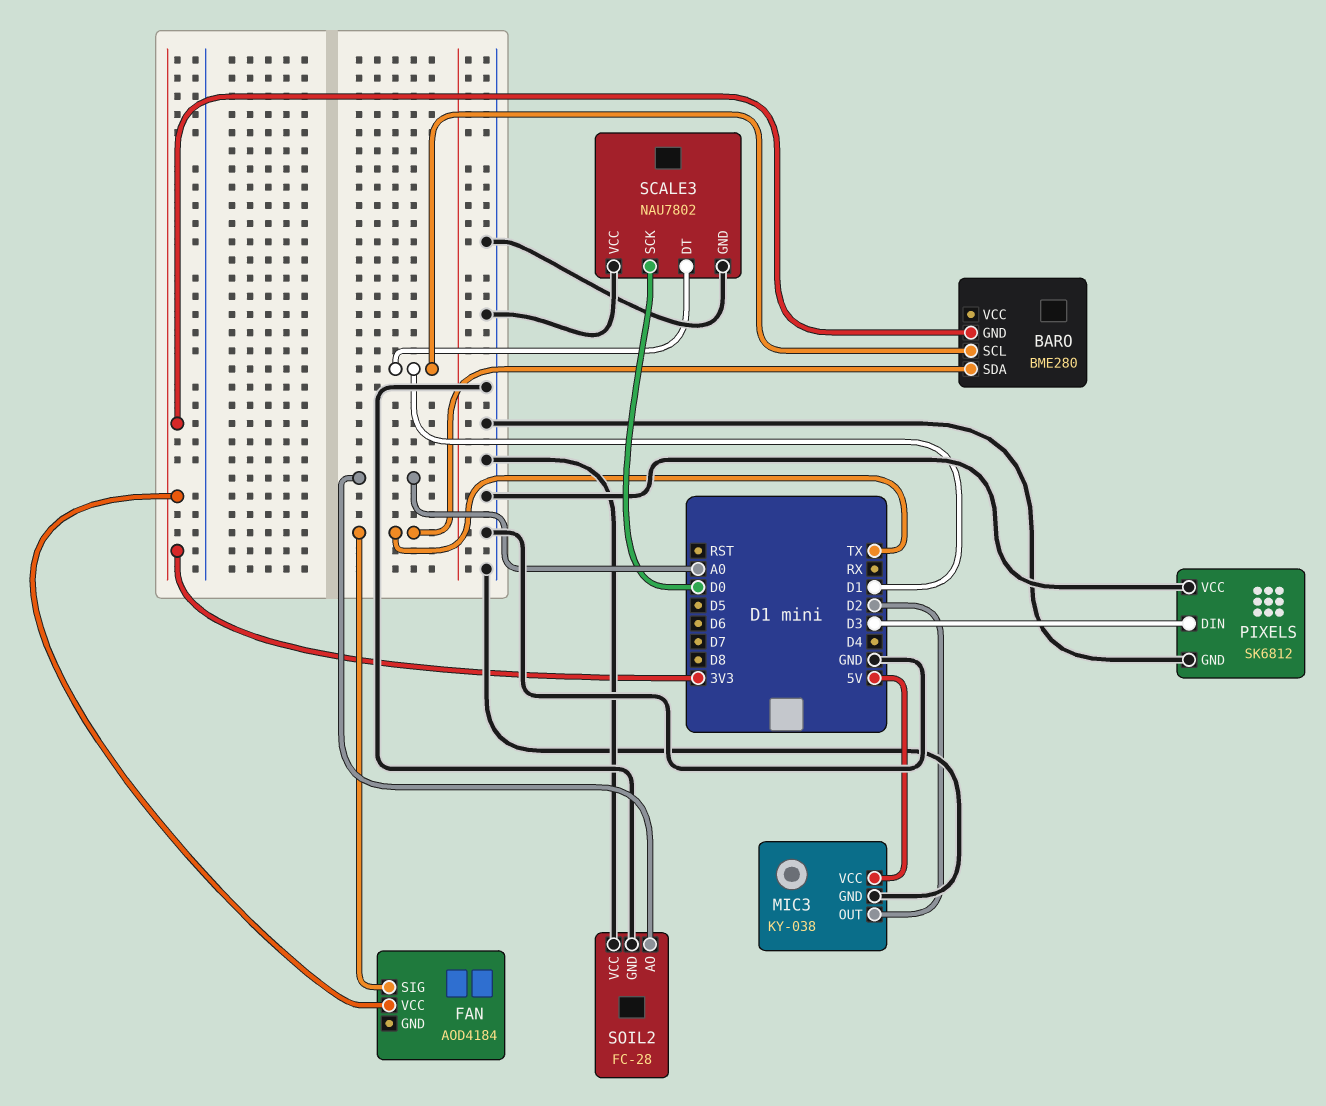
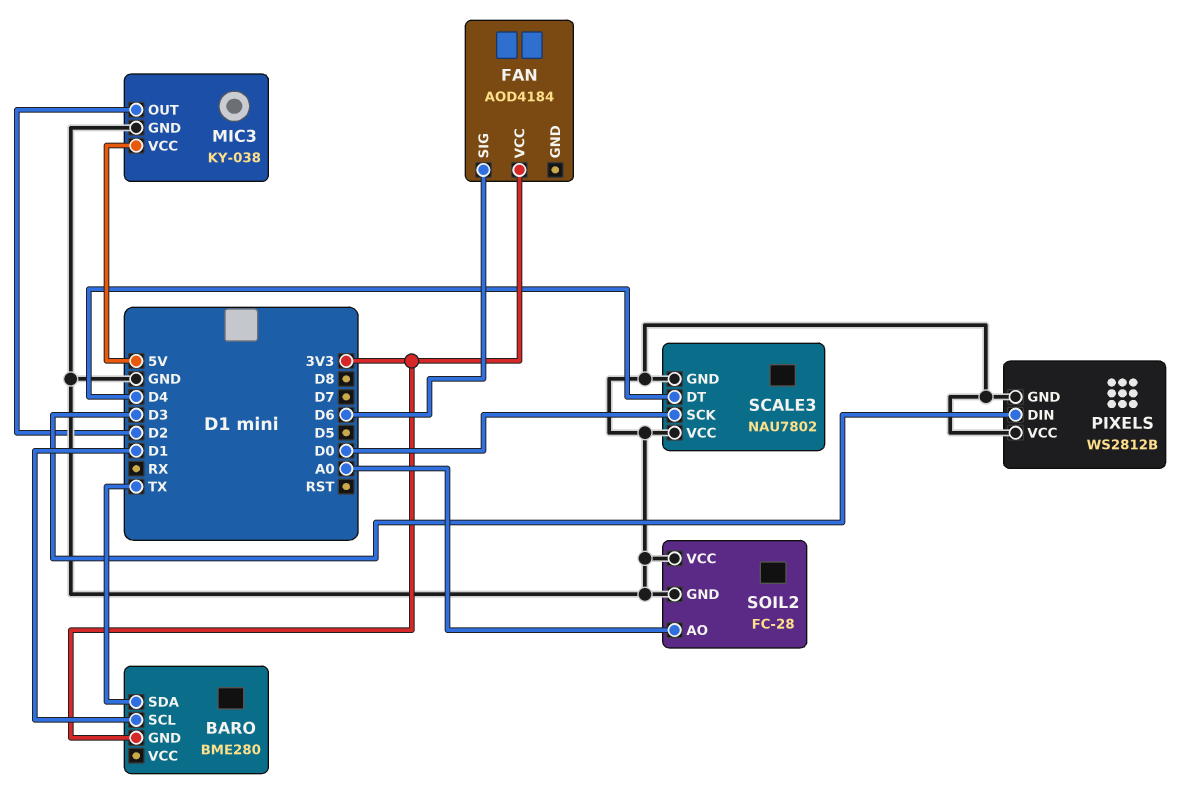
FAN pin SIG: TX -> D6
PIXELS: SK6812 -> WS2812B
SCALE3 pin DT: D1 -> D4

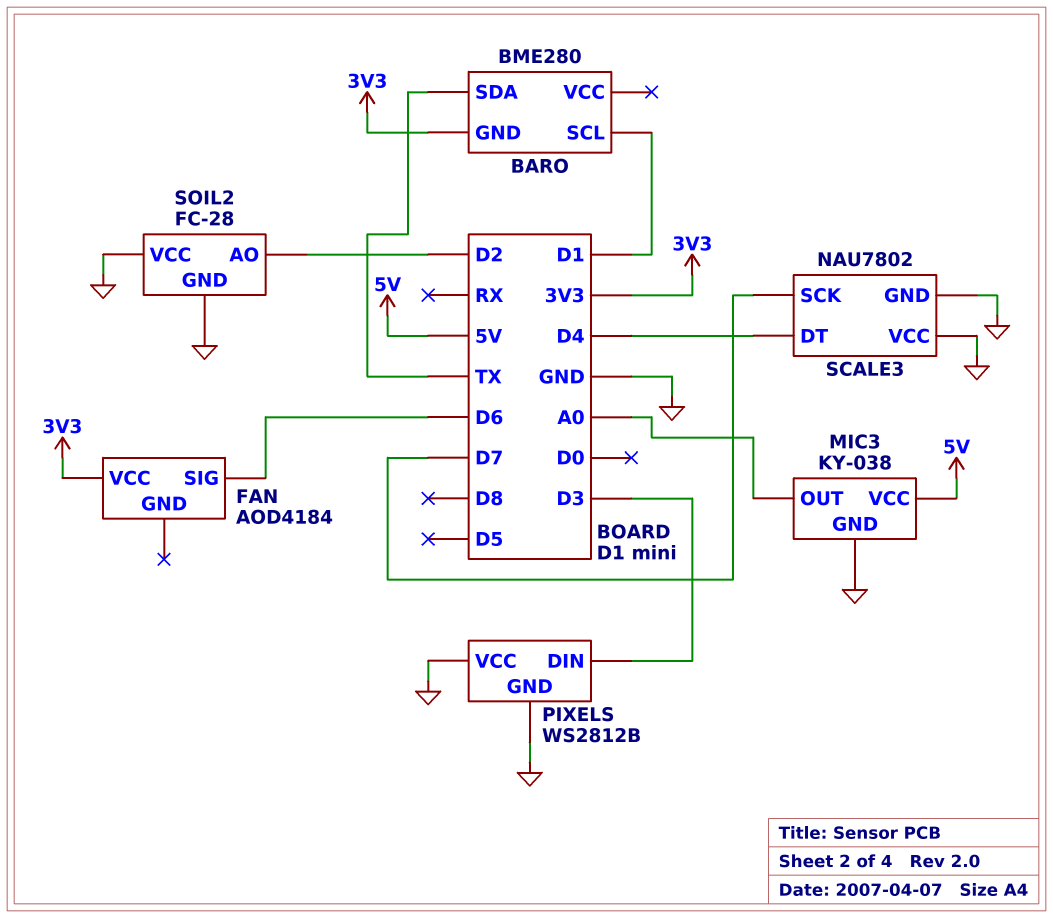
MIC3 pin OUT: D2 -> A0
SCALE3 pin SCK: D0 -> D7
SOIL2 pin AO: A0 -> D2

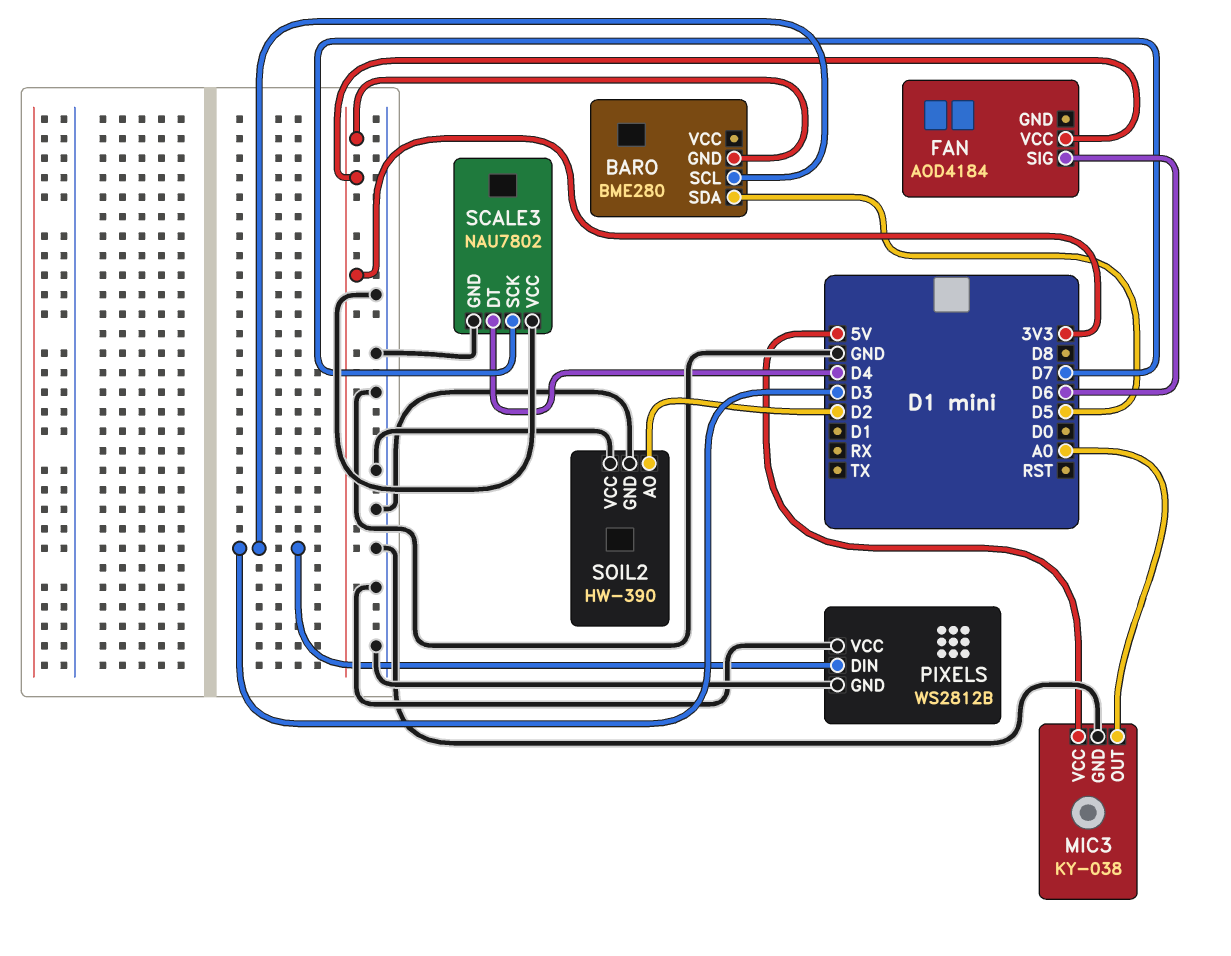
BARO pin SCL: D1 -> D3
BARO pin SDA: TX -> D5
SOIL2: FC-28 -> HW-390

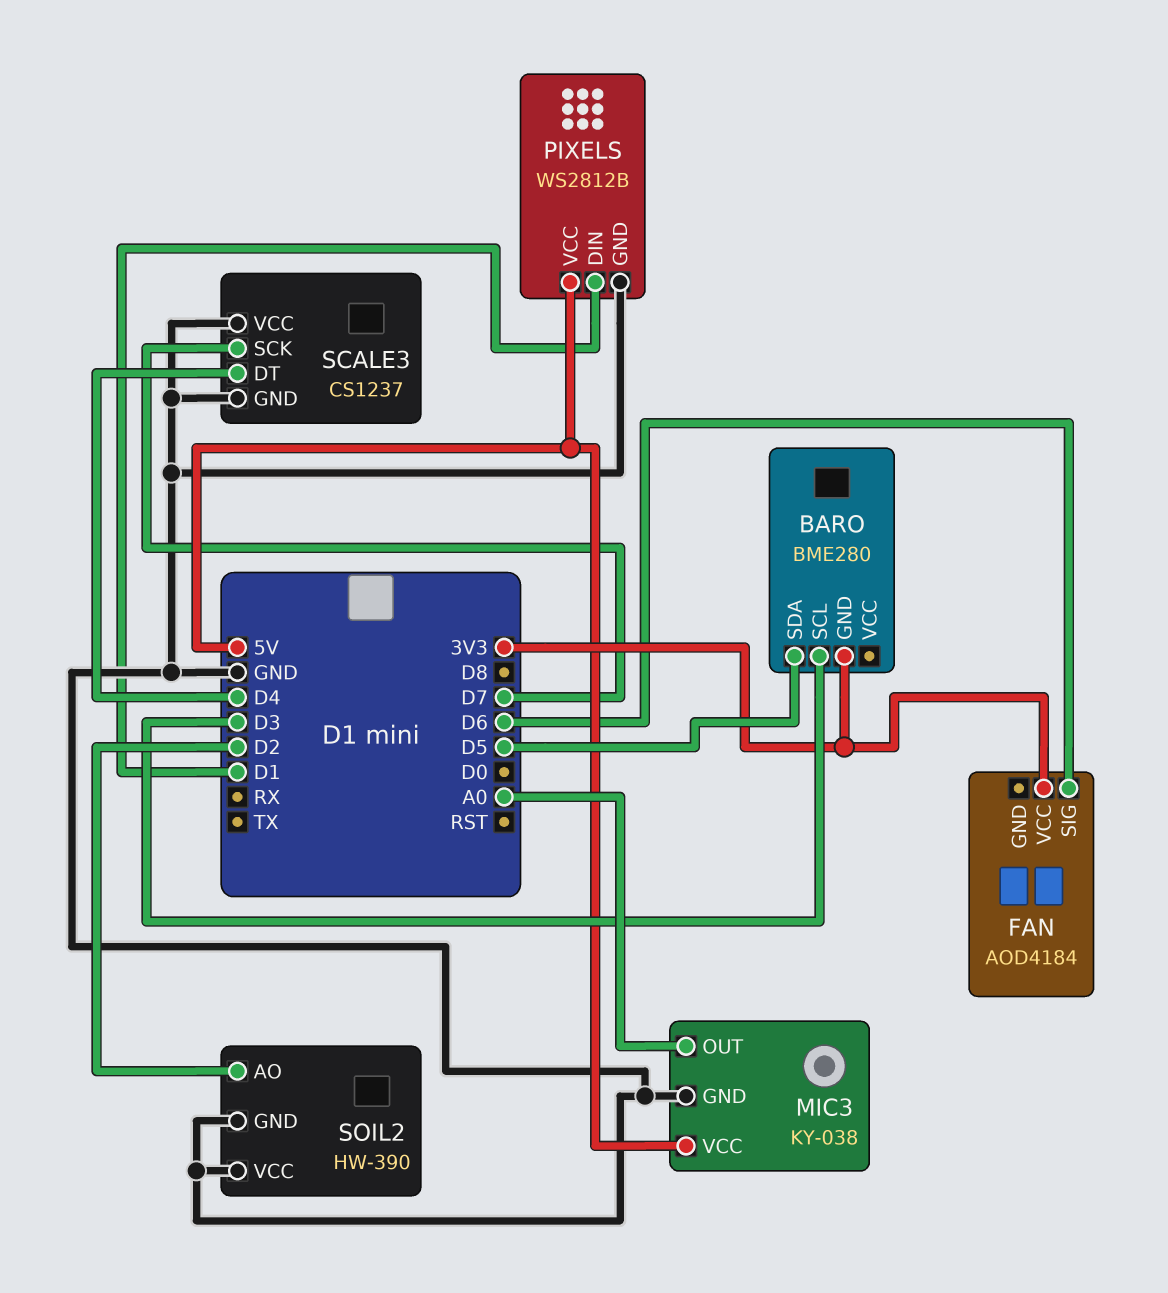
PIXELS pin DIN: D3 -> D1
PIXELS pin VCC: GND -> 5V
SCALE3: NAU7802 -> CS1237

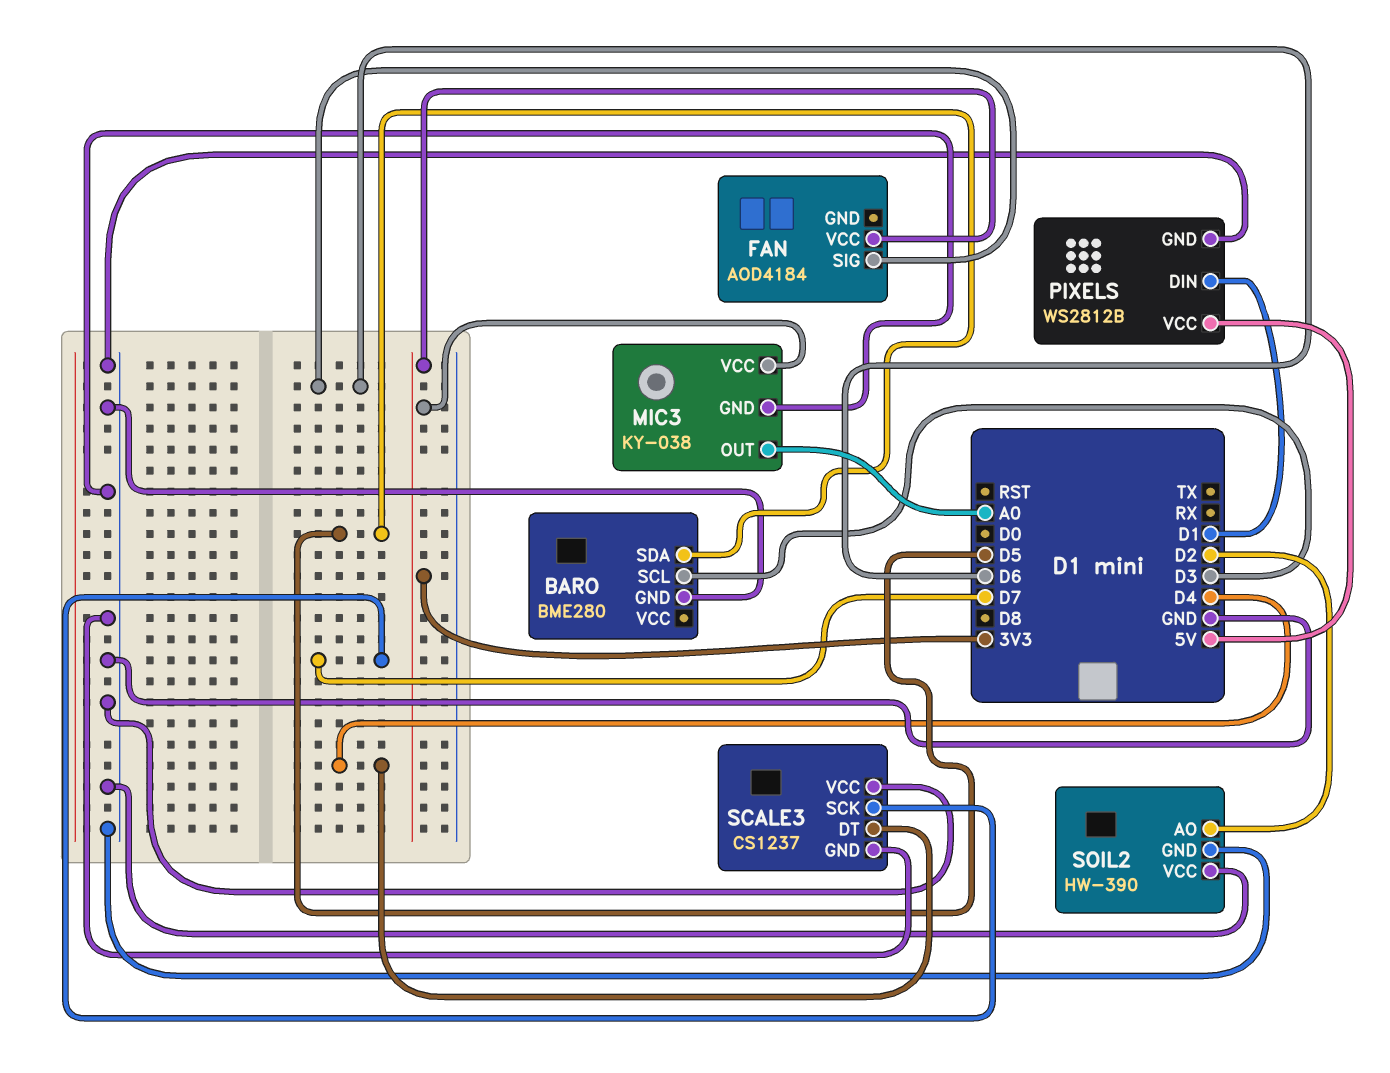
BARO pin GND: 3V3 -> GND
MIC3 pin VCC: 5V -> 3V3

